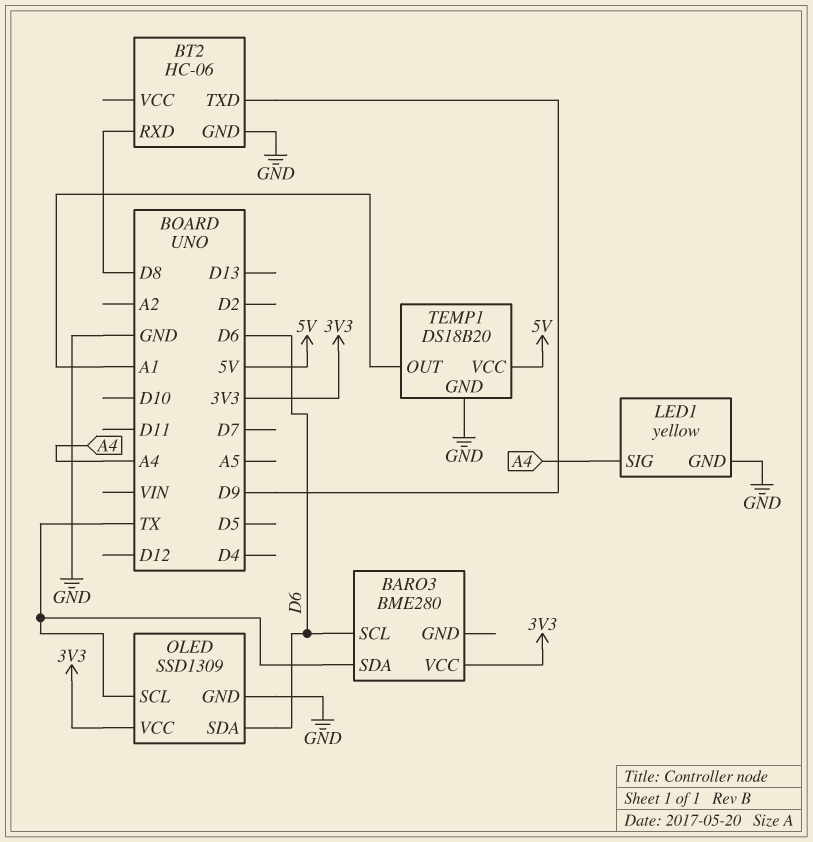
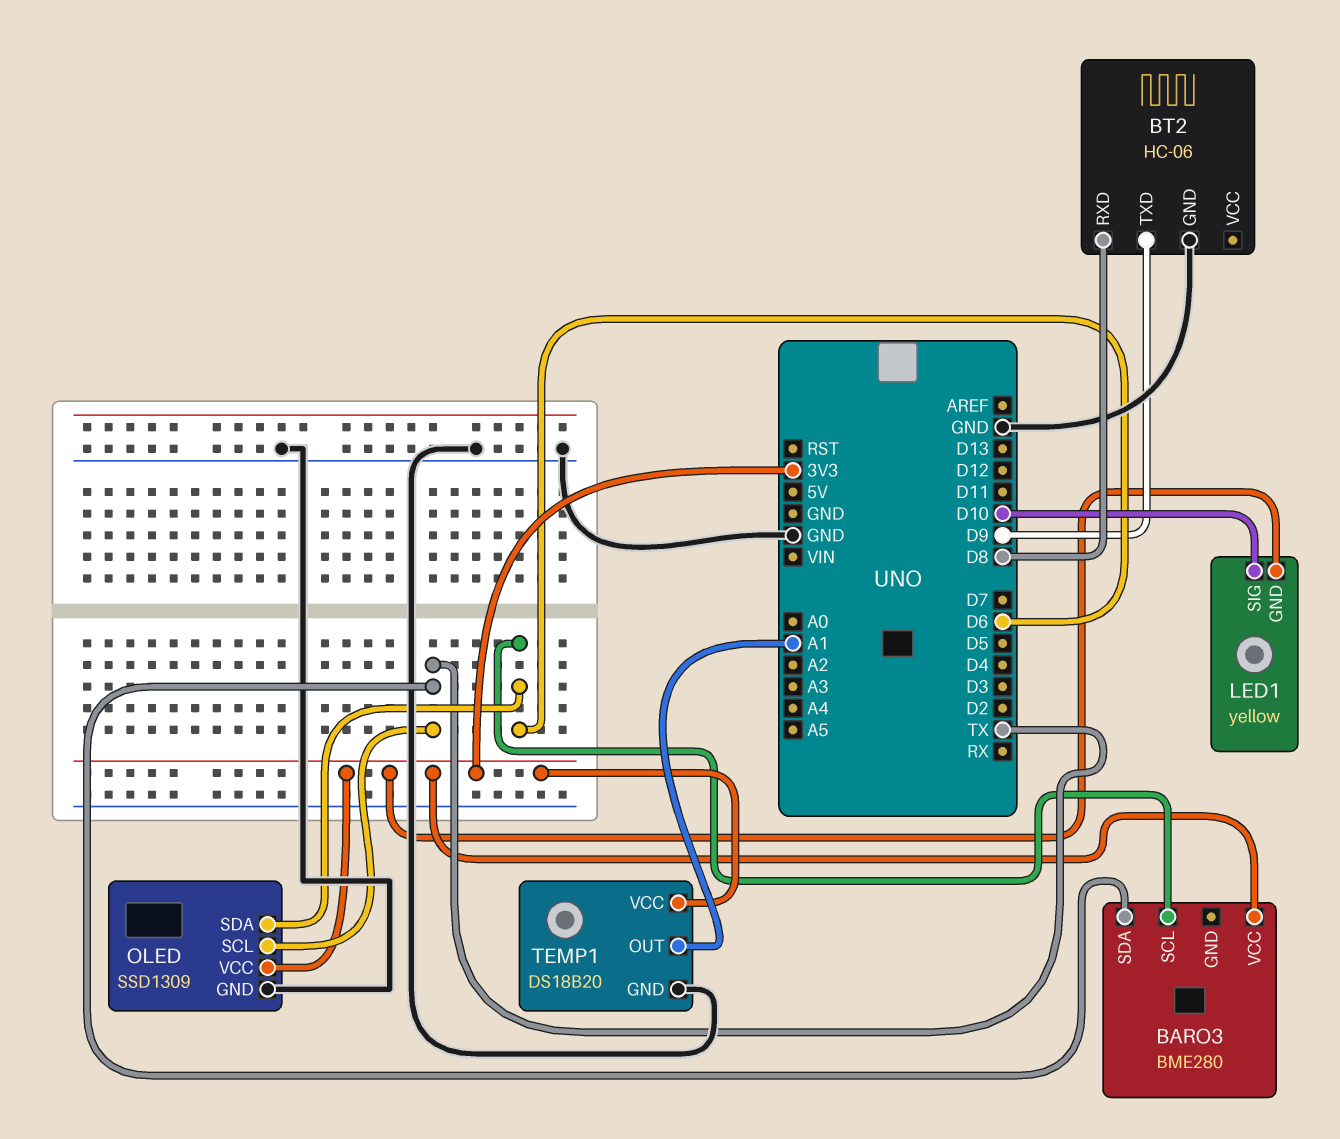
LED1 pin GND: GND -> 3V3
LED1 pin SIG: A4 -> D10
TEMP1 pin VCC: 5V -> 3V3

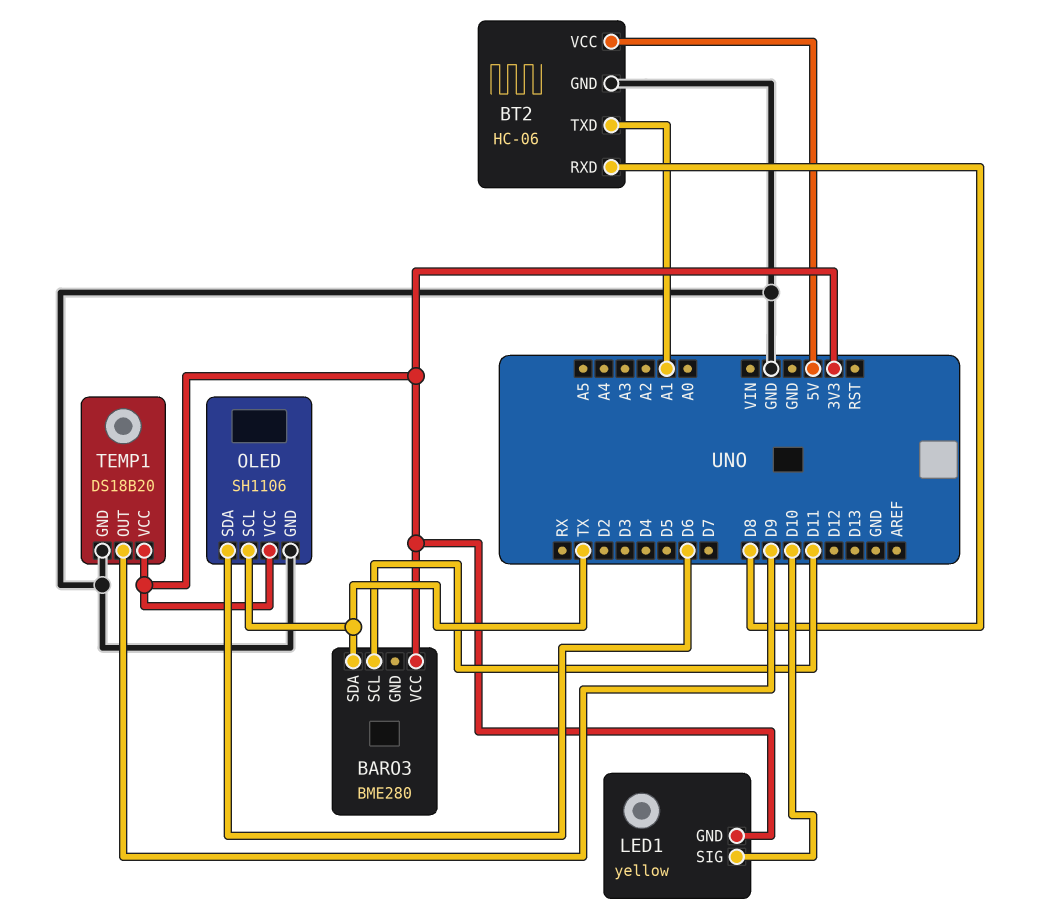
BARO3 pin SCL: D6 -> D11
BT2 pin TXD: D9 -> A1
BT2 pin VCC: none -> 5V
OLED: SSD1309 -> SH1106
TEMP1 pin OUT: A1 -> D9

